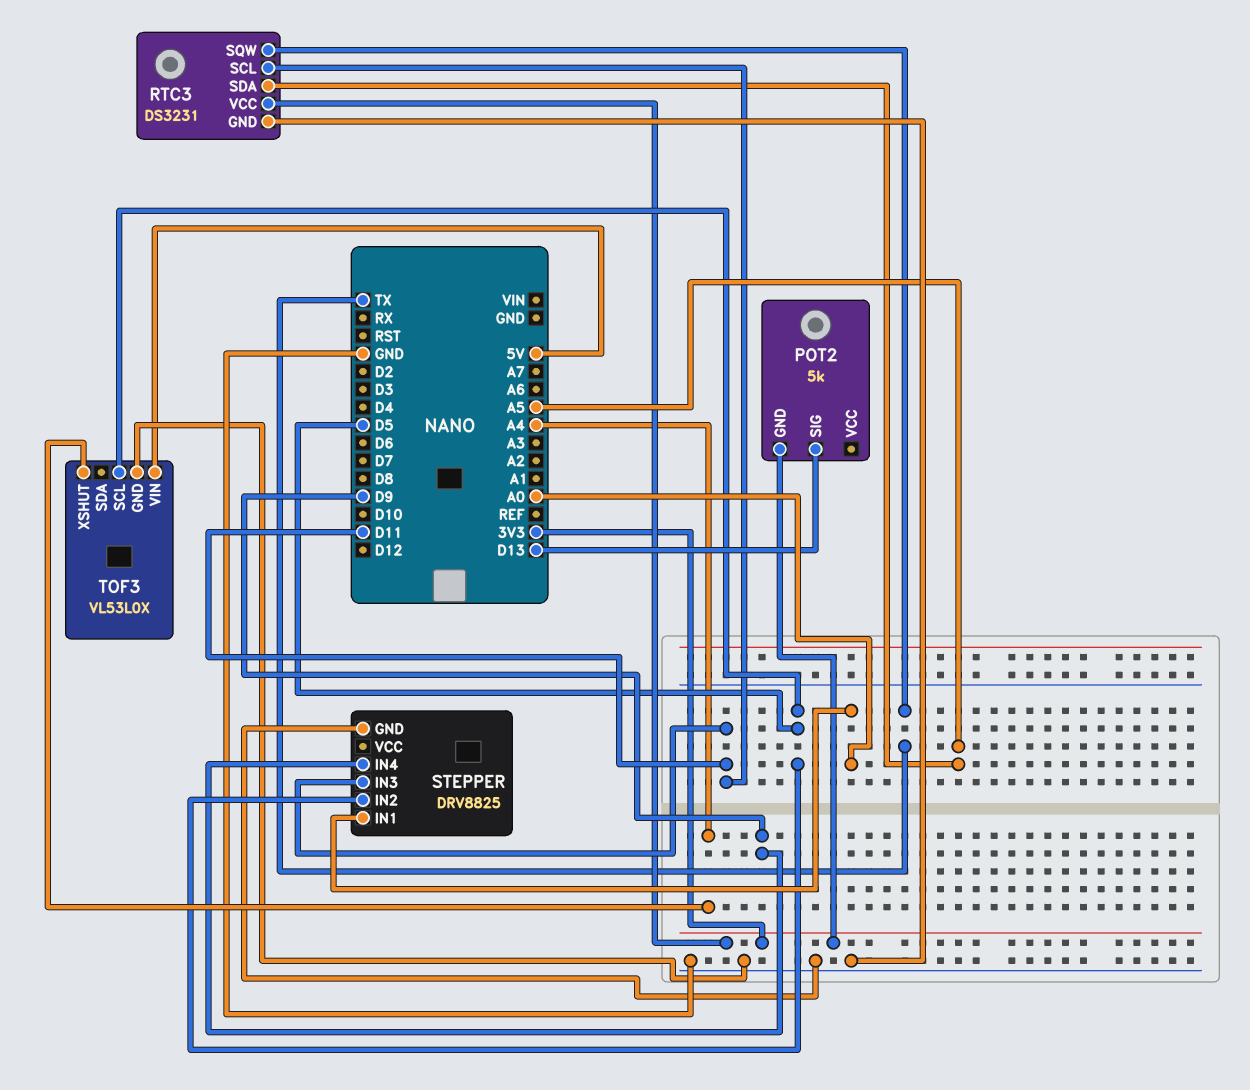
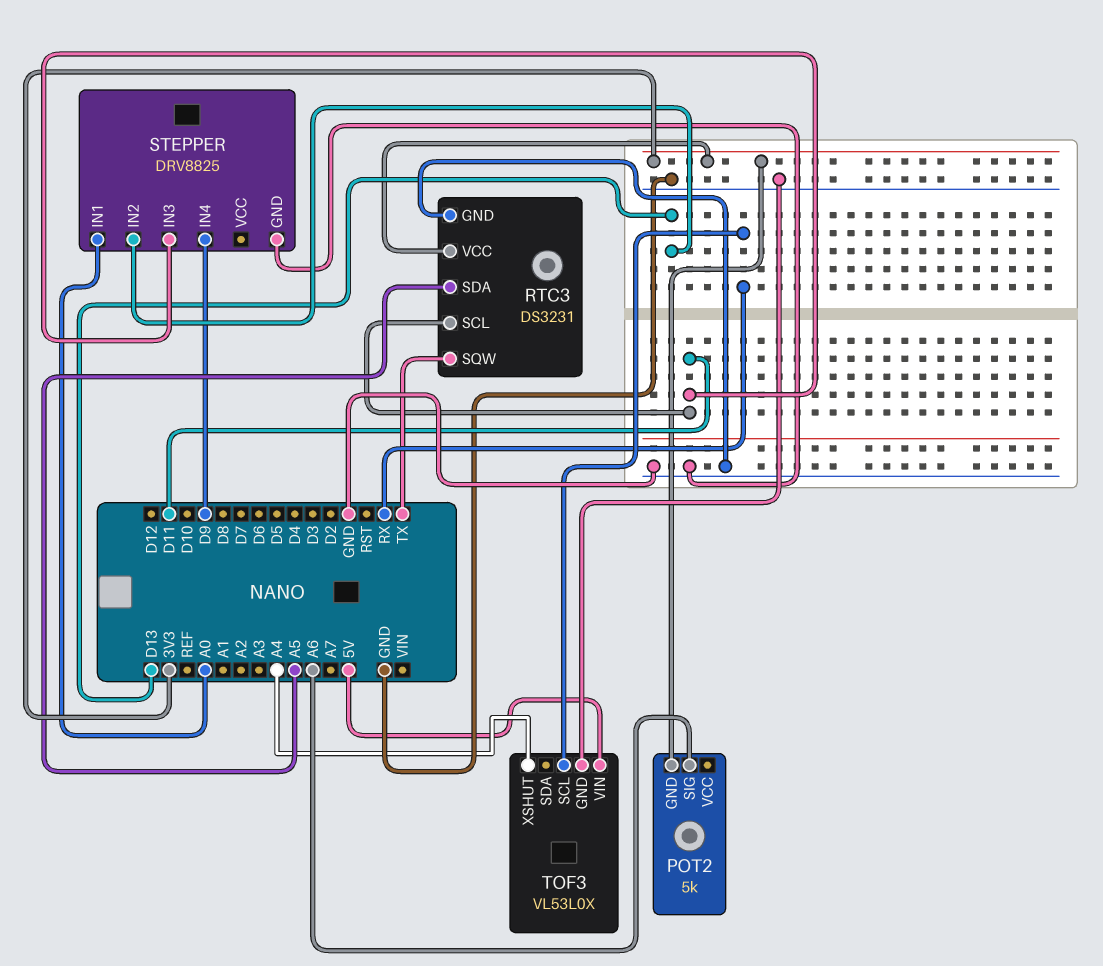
POT2 pin SIG: D13 -> A6
STEPPER pin IN2: D5 -> D13
TOF3 pin SCL: D5 -> RX

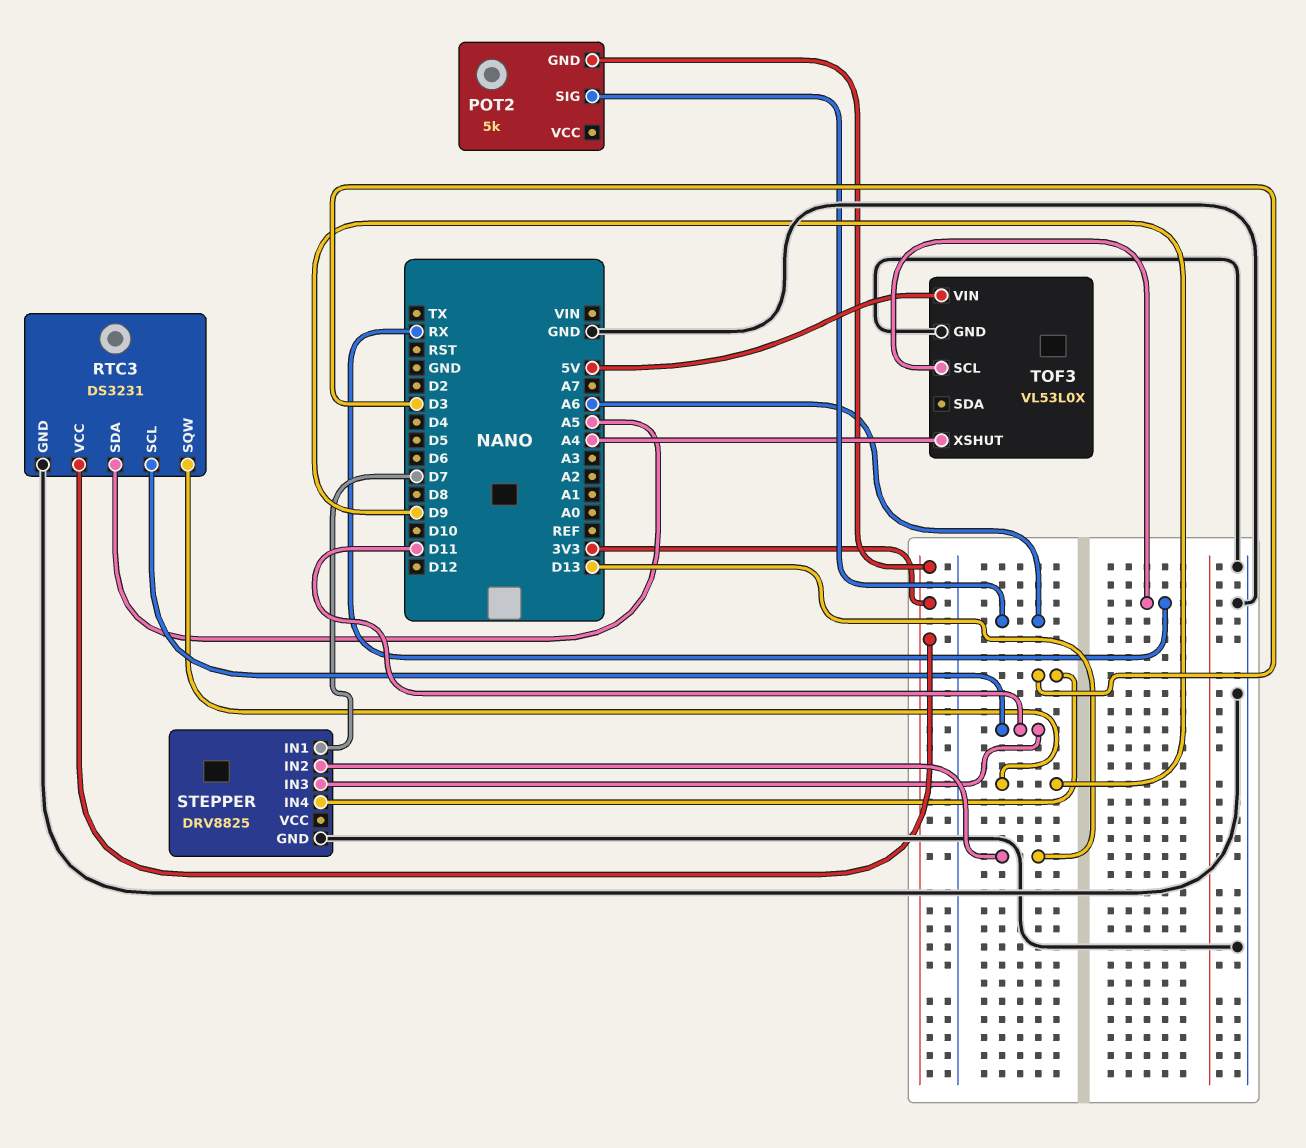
RTC3 pin SQW: TX -> D9
STEPPER pin IN1: A0 -> D7
STEPPER pin IN4: D9 -> D3

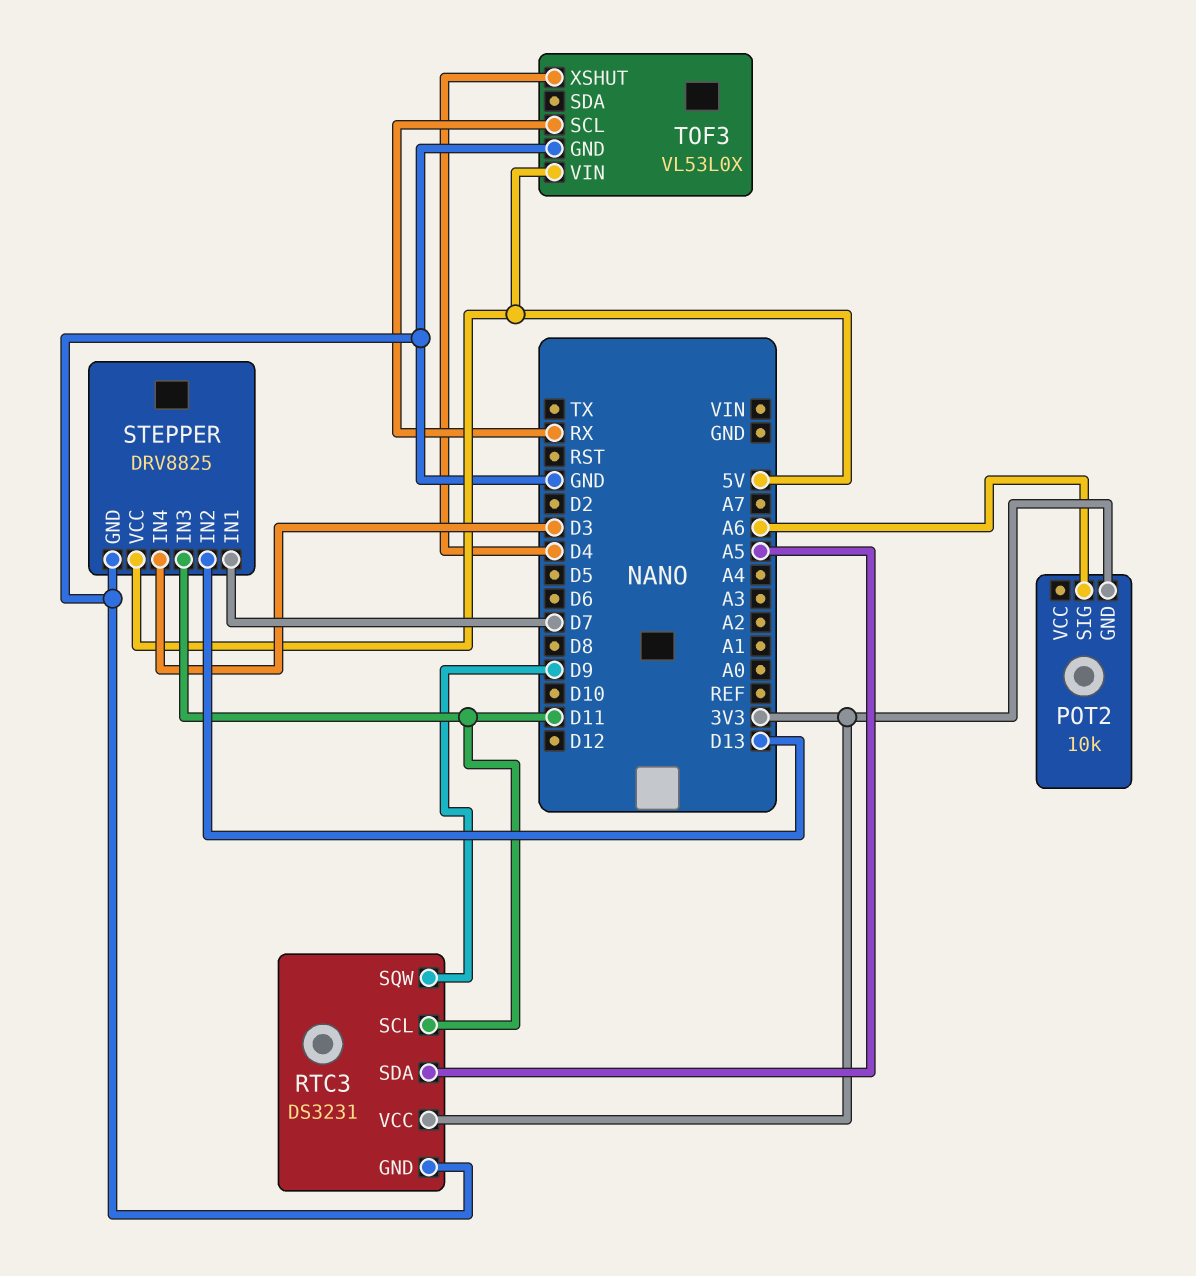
POT2: 5k -> 10k
STEPPER pin VCC: none -> 5V
TOF3 pin XSHUT: A4 -> D4

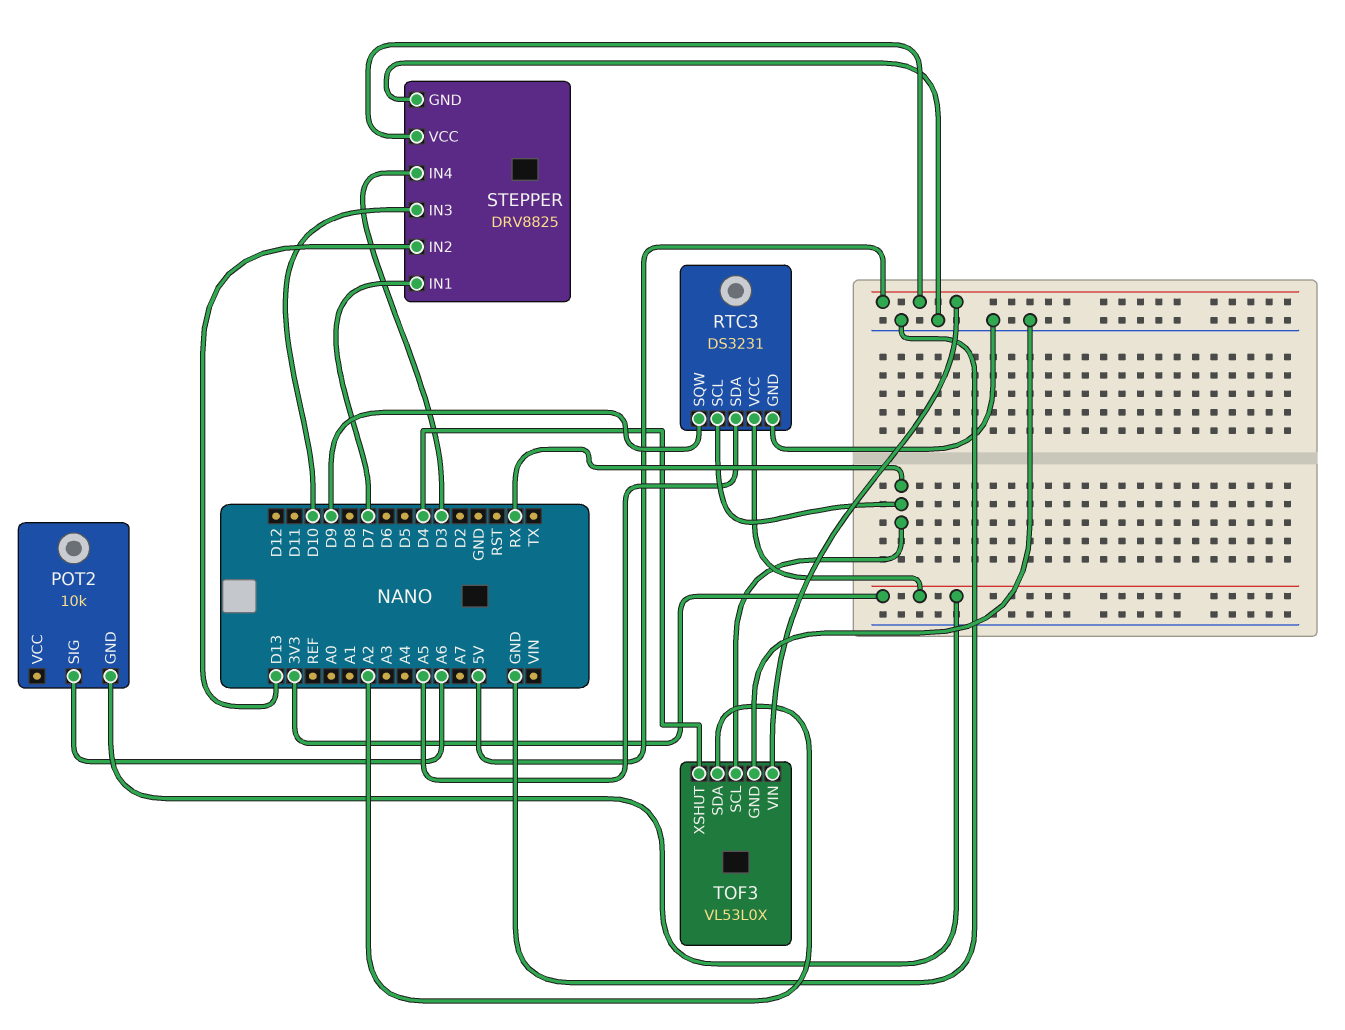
RTC3 pin SCL: D11 -> RX
STEPPER pin IN3: D11 -> D10
TOF3 pin SDA: none -> A2

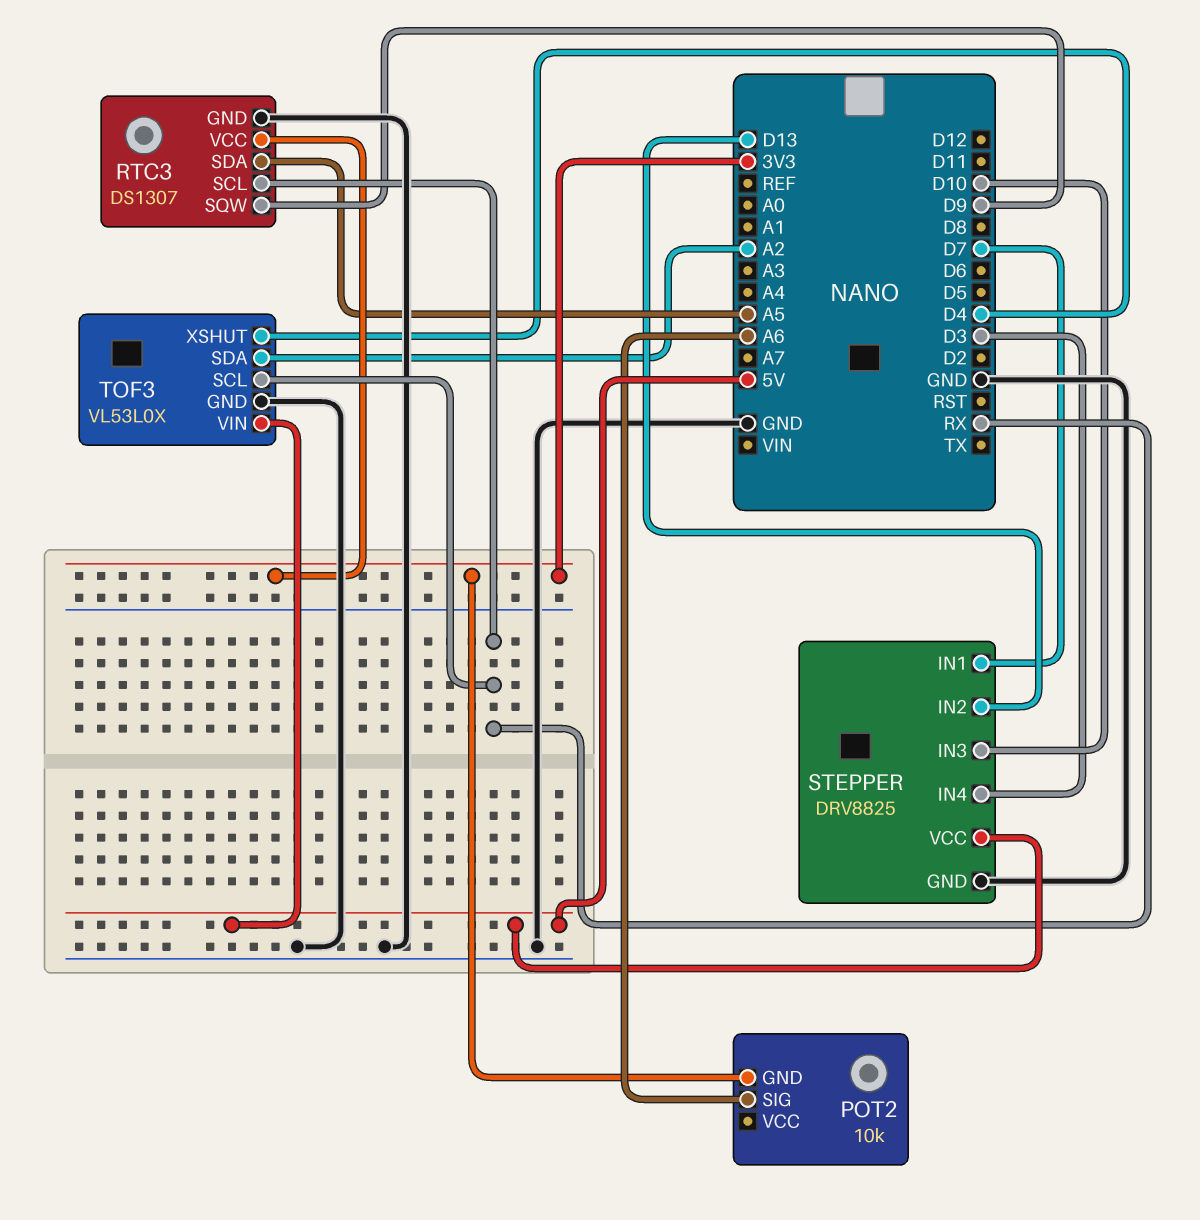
RTC3: DS3231 -> DS1307

